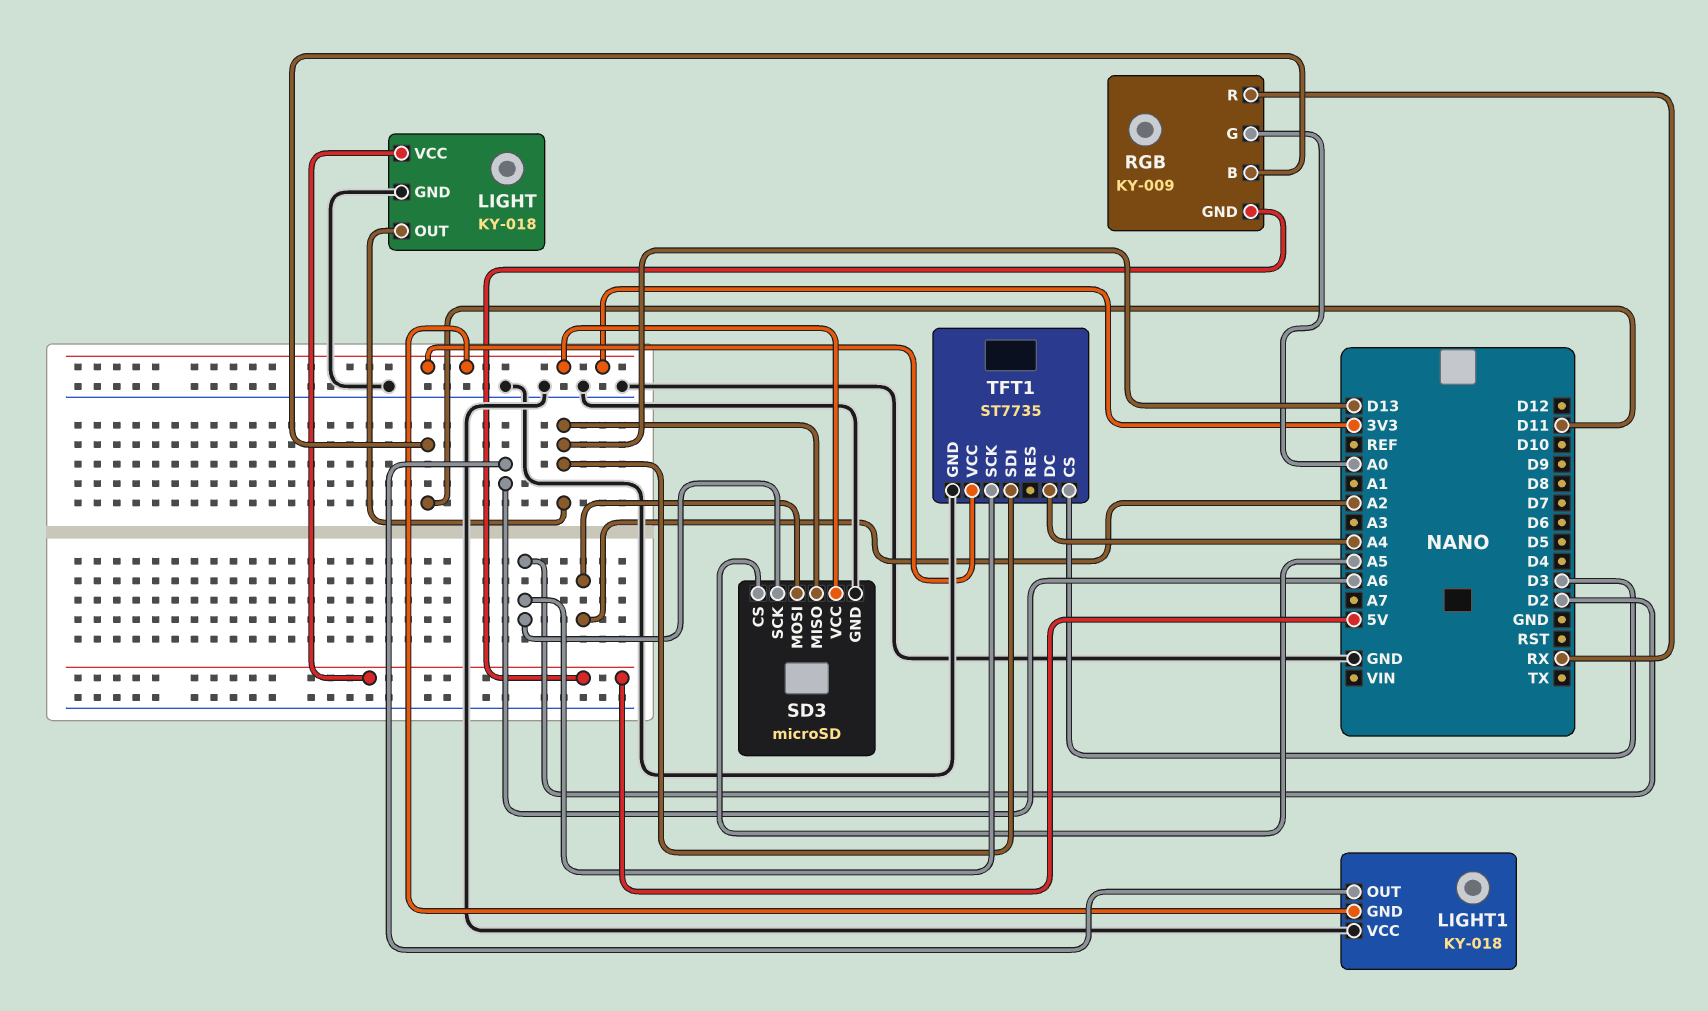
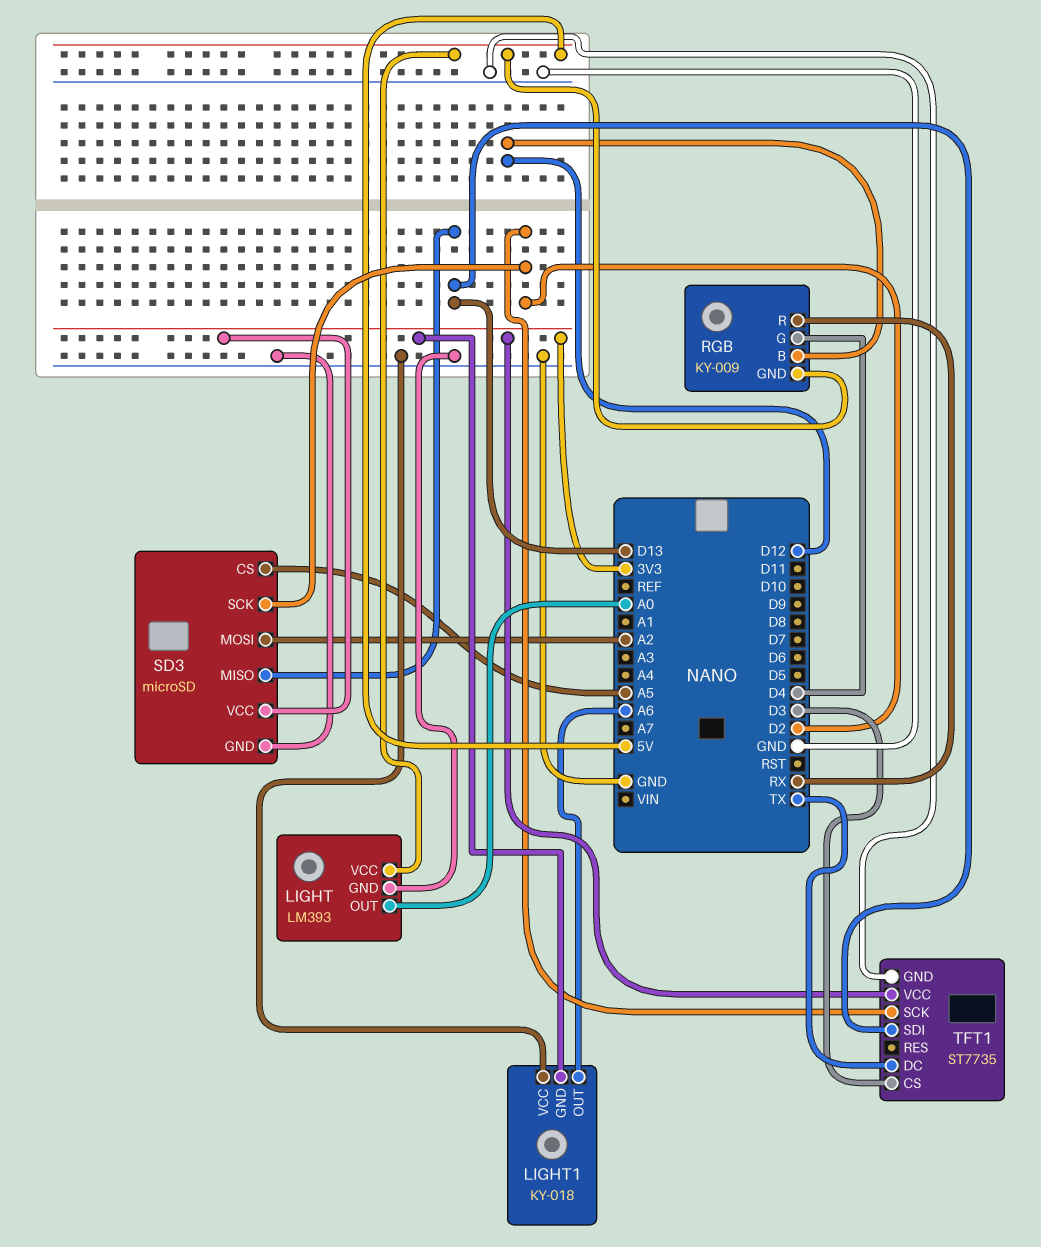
LIGHT: KY-018 -> LM393
LIGHT pin OUT: D13 -> A0
RGB pin B: D11 -> D12
RGB pin G: A0 -> D4
TFT1 pin DC: A4 -> TX

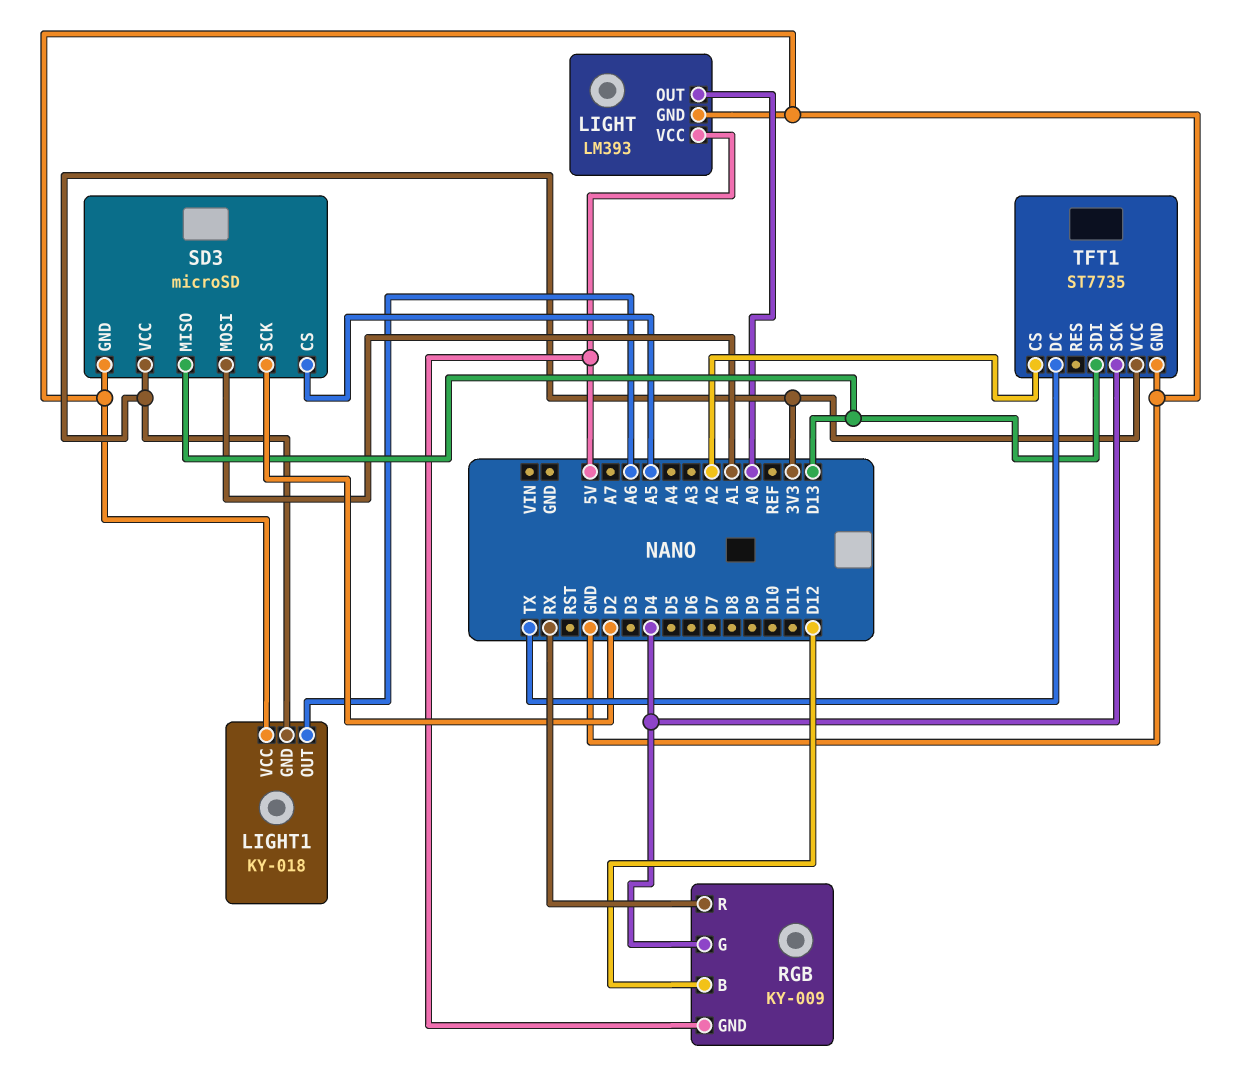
SD3 pin MOSI: A2 -> A1
TFT1 pin CS: D3 -> A2
TFT1 pin SCK: D2 -> D4

